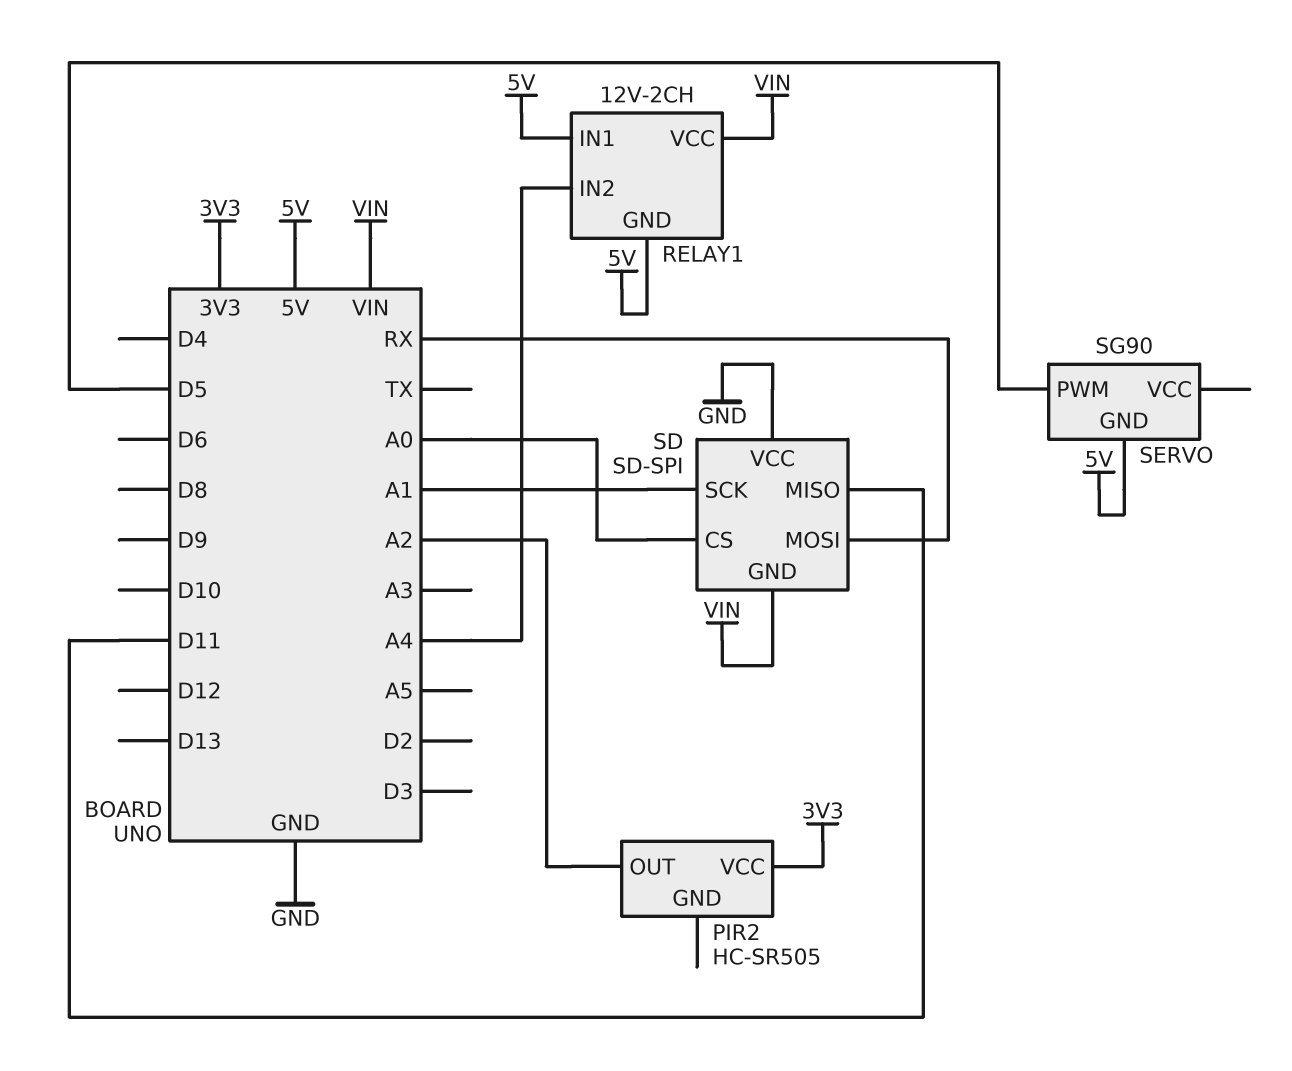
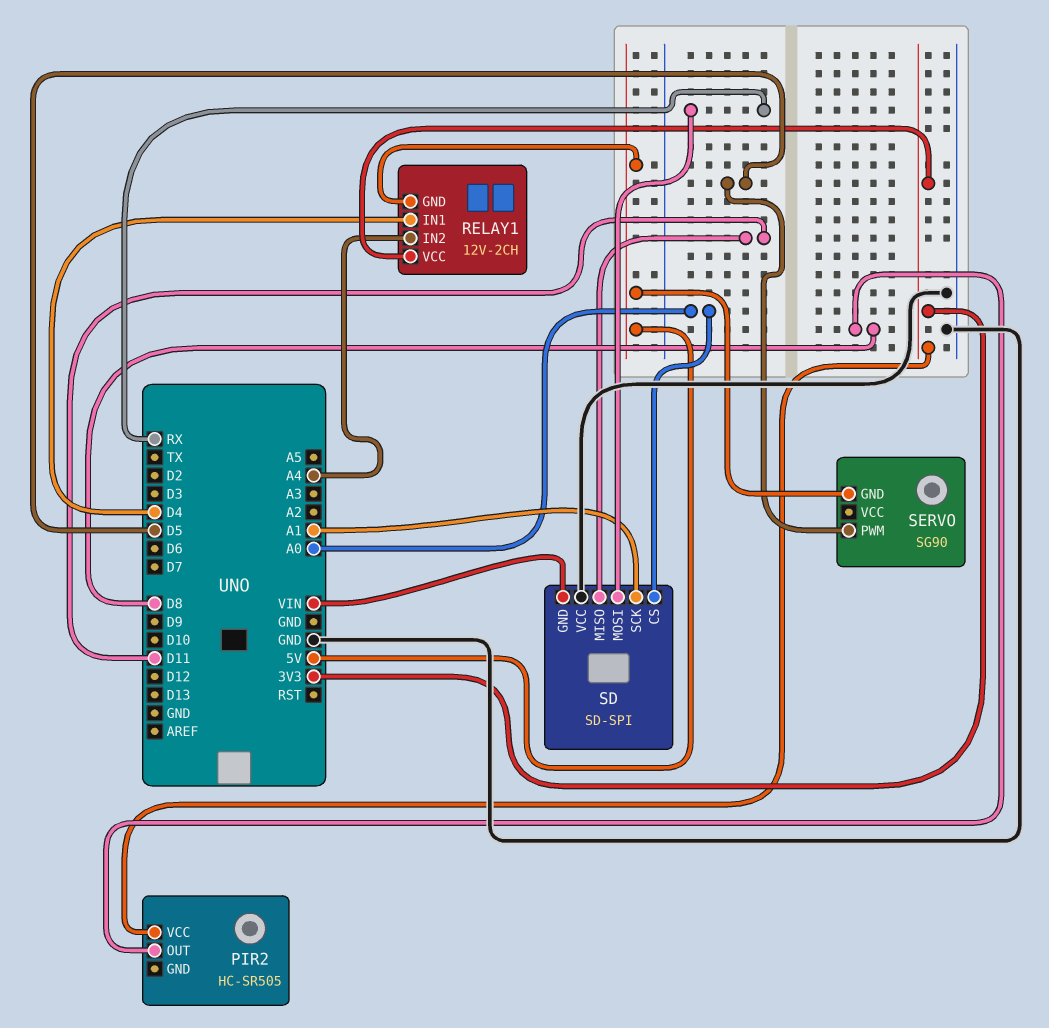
PIR2 pin OUT: A2 -> D8
RELAY1 pin IN1: 5V -> D4
RELAY1 pin VCC: VIN -> 3V3

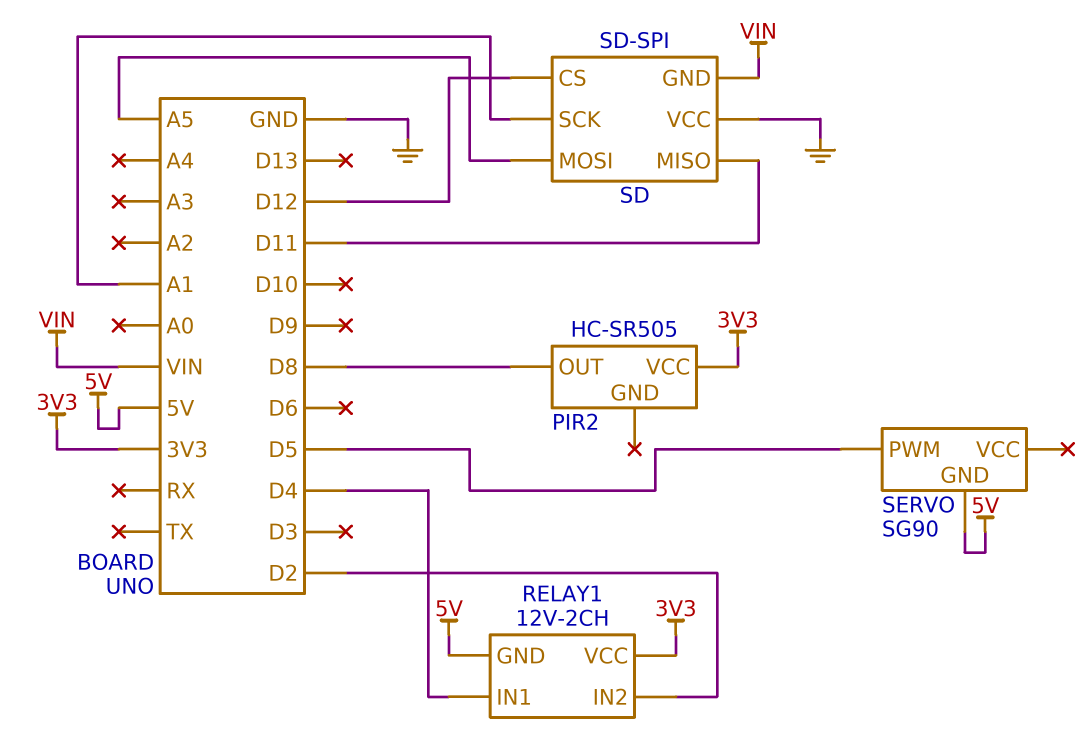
RELAY1 pin IN2: A4 -> D2
SD pin CS: A0 -> D12
SD pin MOSI: RX -> A5

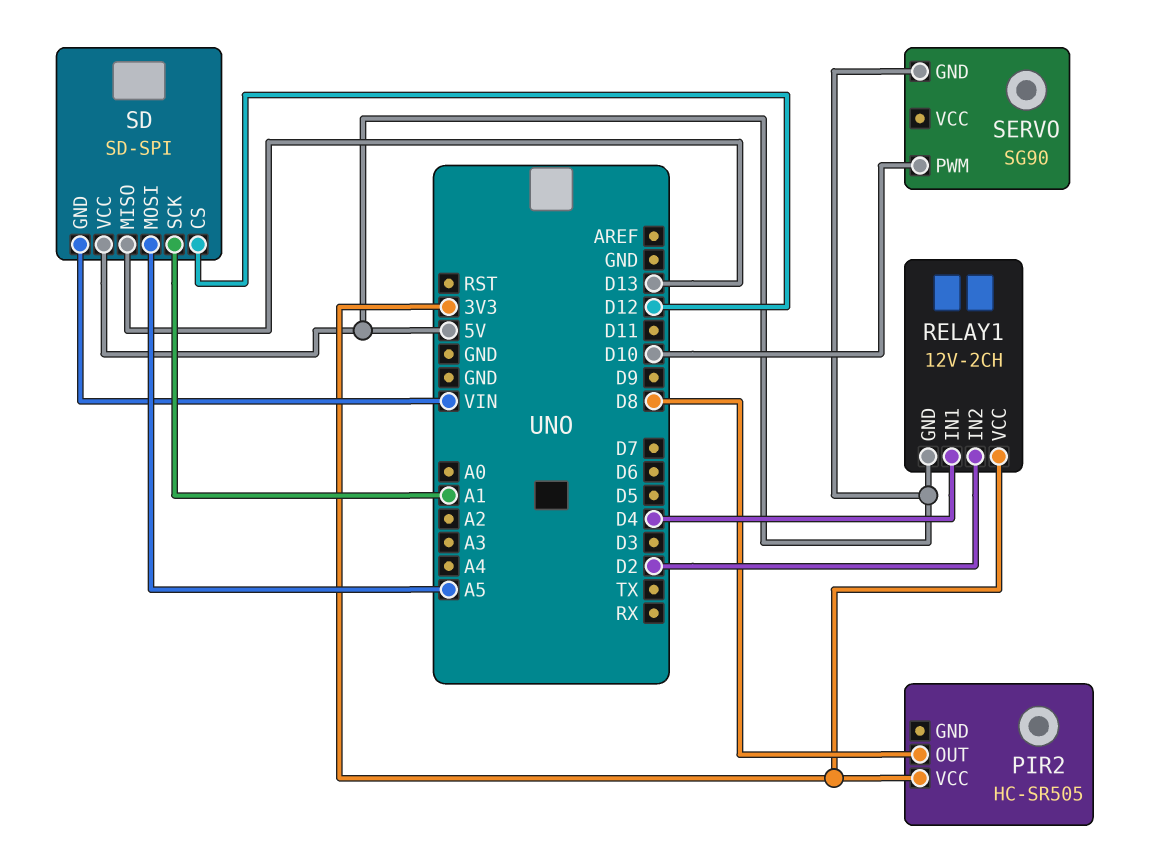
SD pin MISO: D11 -> D13
SD pin VCC: GND -> 5V
SERVO pin PWM: D5 -> D10

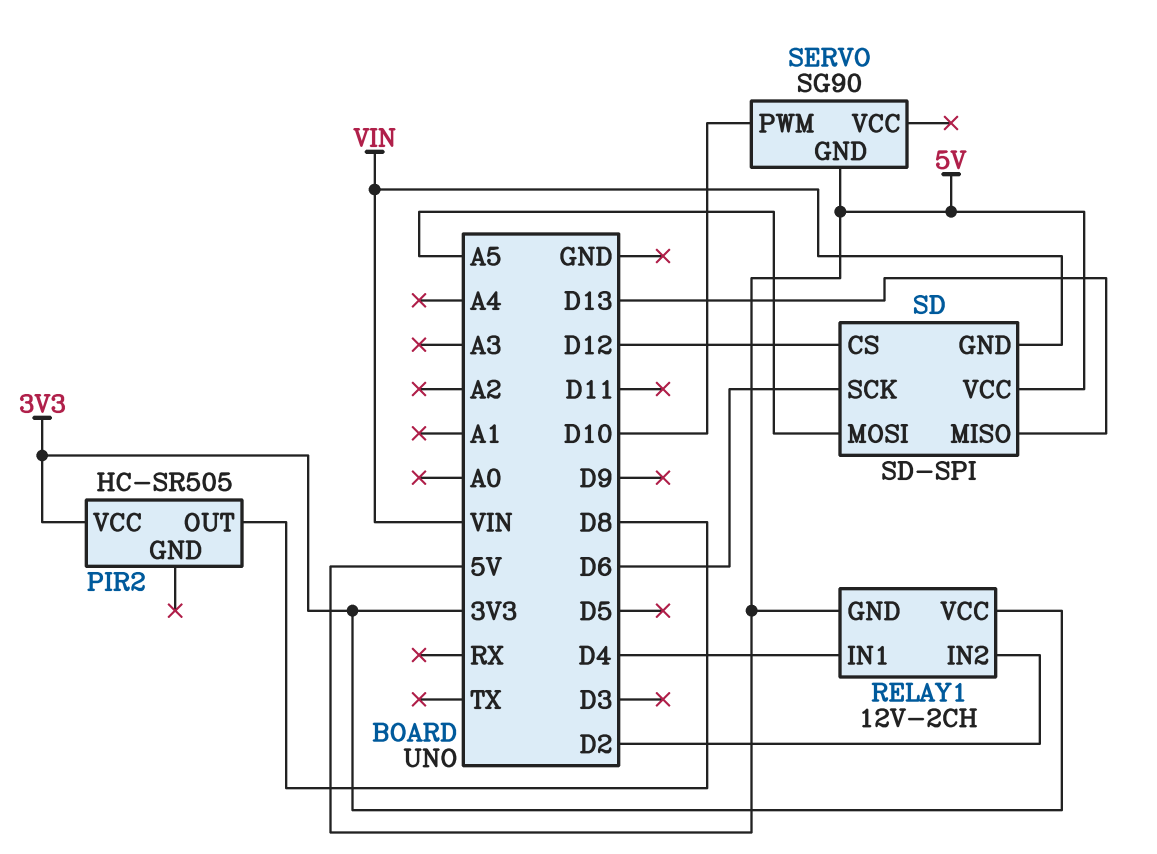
SD pin SCK: A1 -> D6

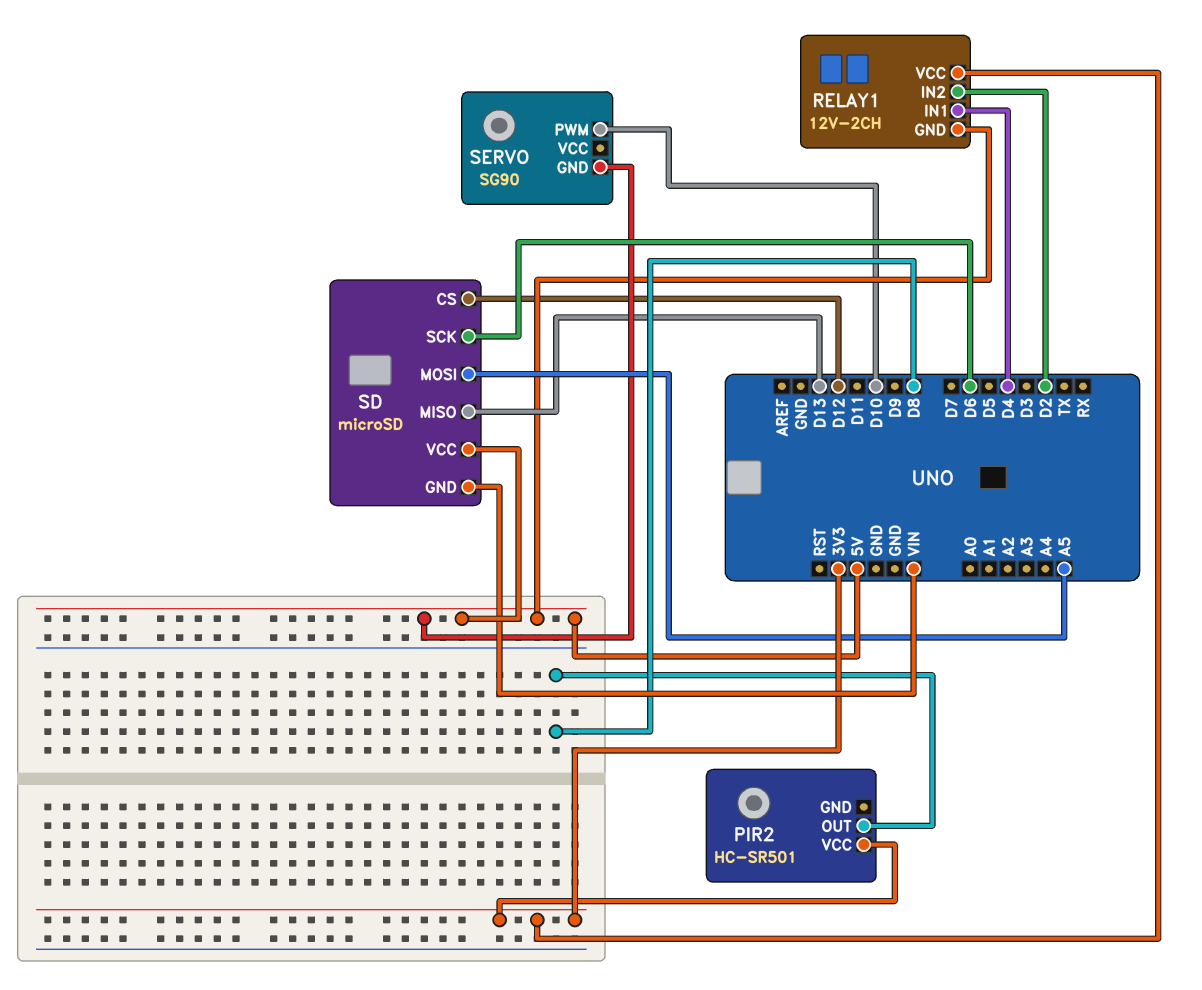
PIR2: HC-SR505 -> HC-SR501
SD: SD-SPI -> microSD

